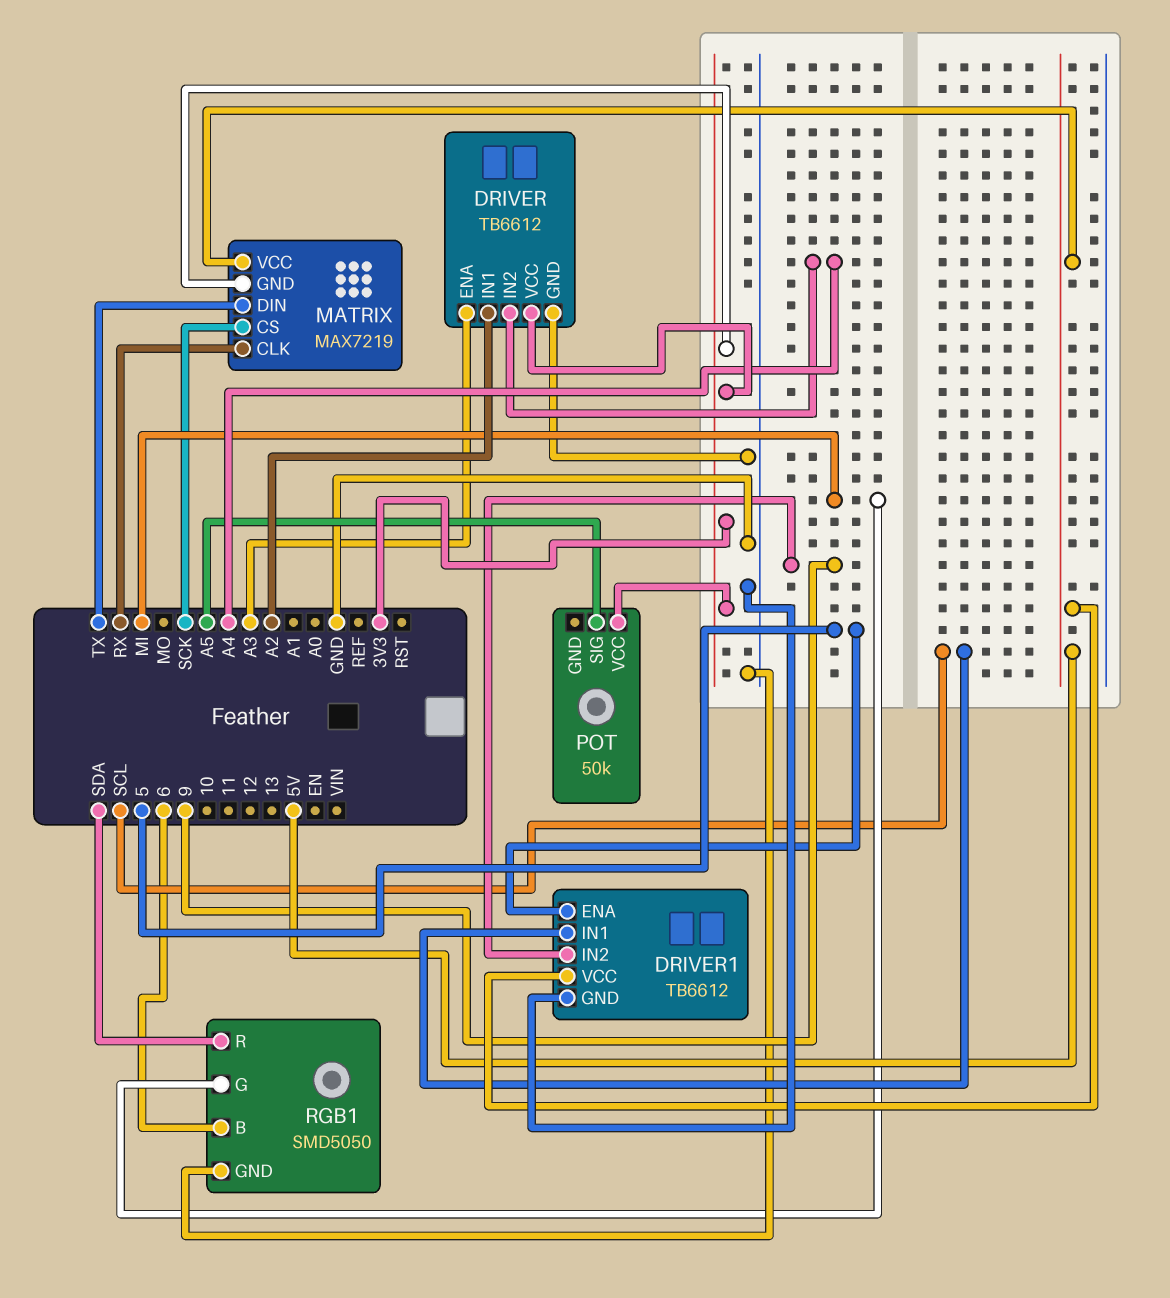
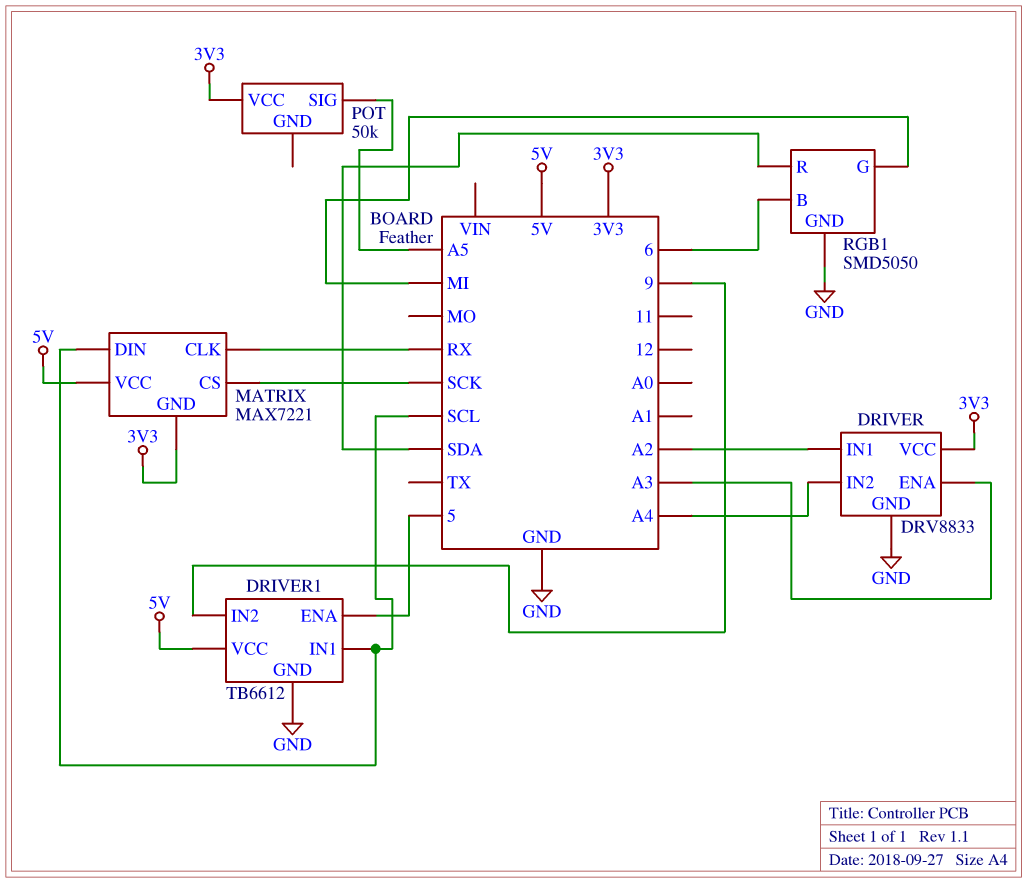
DRIVER: TB6612 -> DRV8833
MATRIX: MAX7219 -> MAX7221
MATRIX pin DIN: TX -> SCL

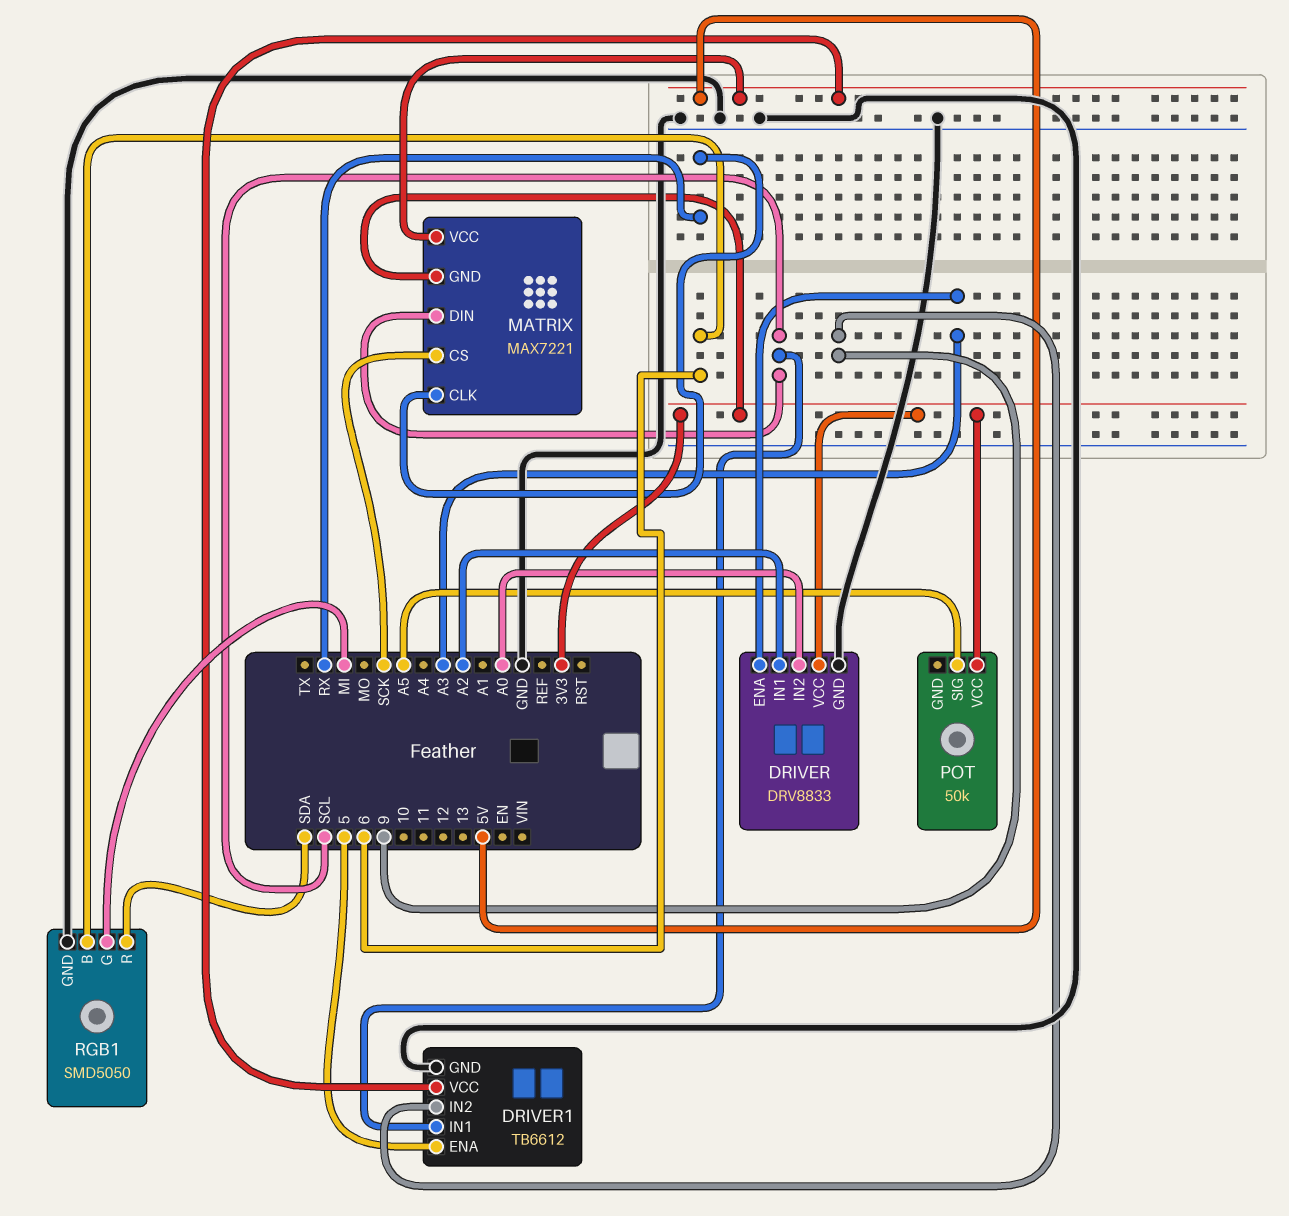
DRIVER pin IN2: A4 -> A0

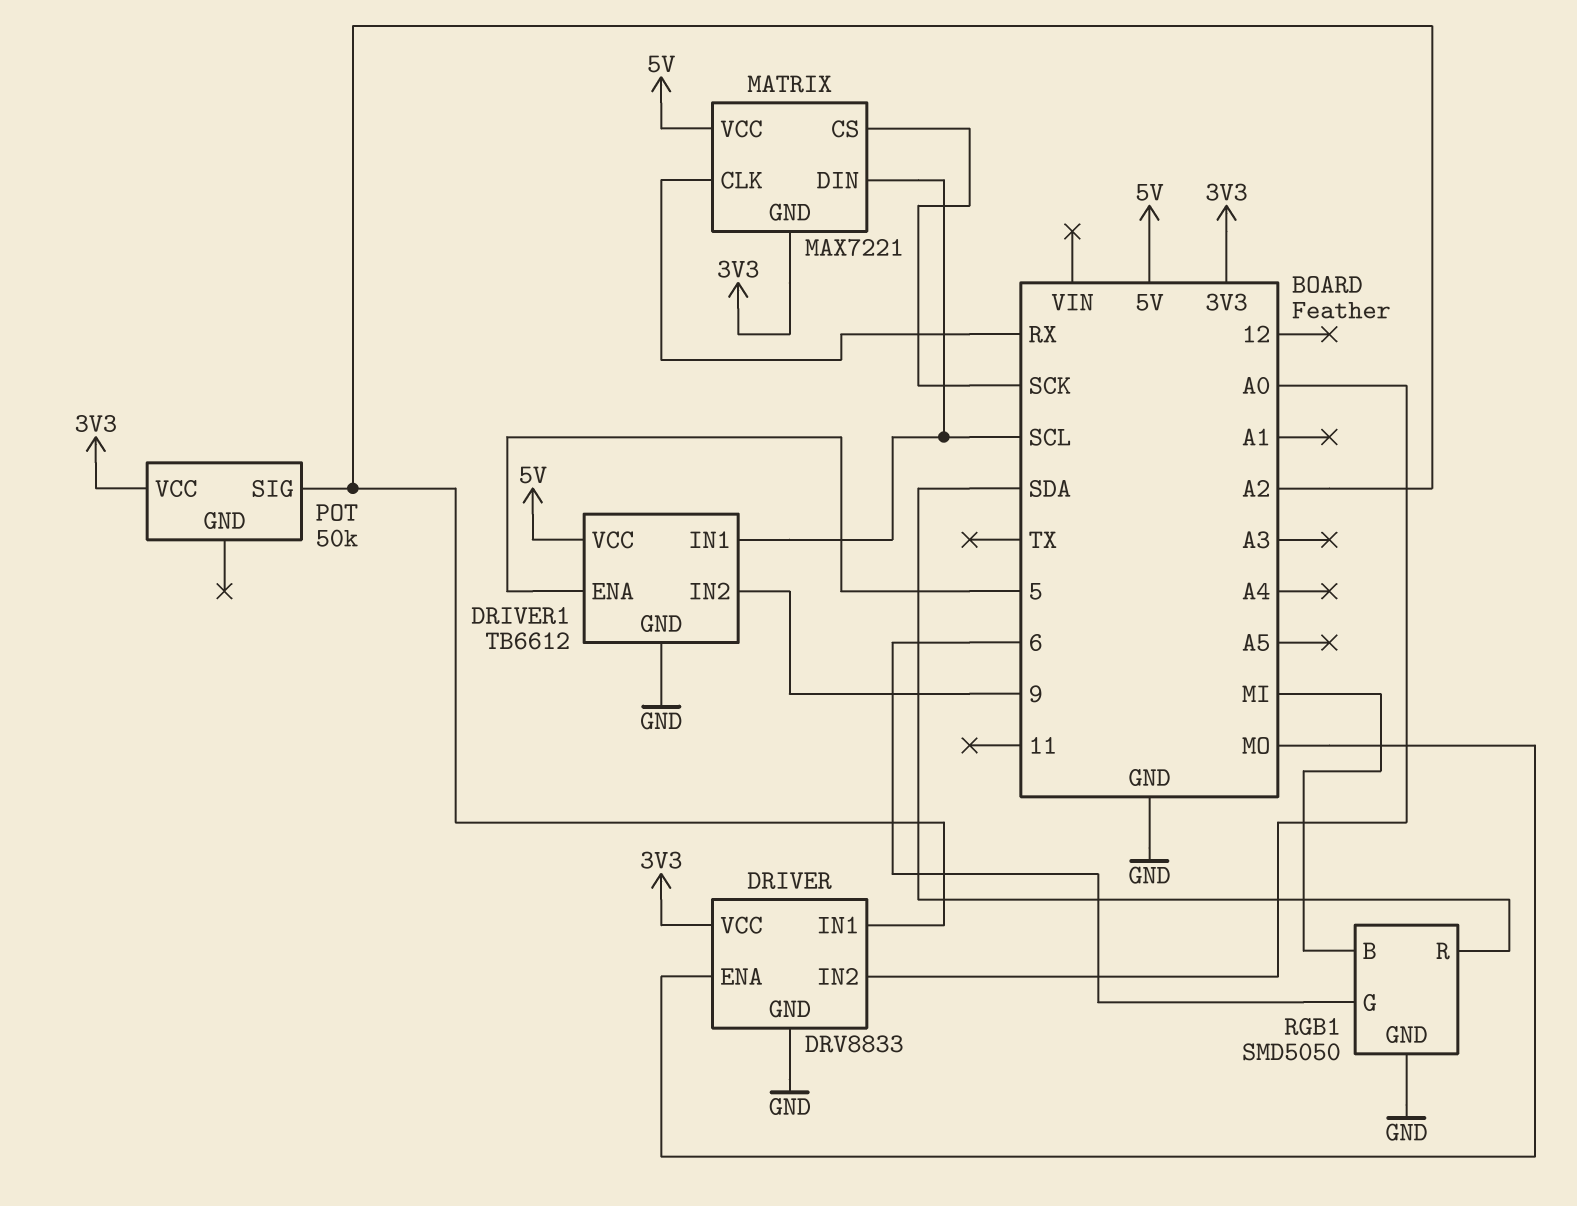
DRIVER pin ENA: A3 -> MO
POT pin SIG: A5 -> A2
RGB1 pin B: 6 -> MI
RGB1 pin G: MI -> 6

